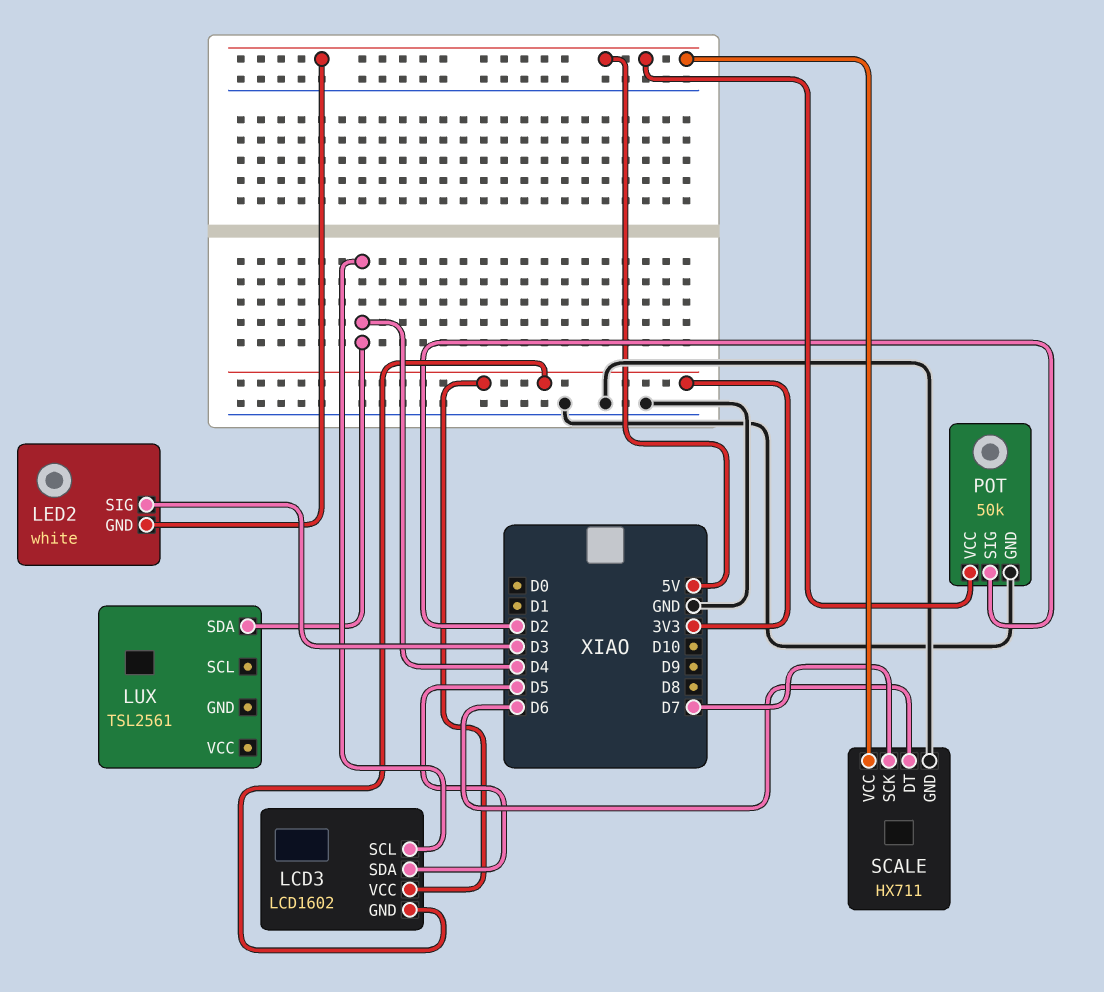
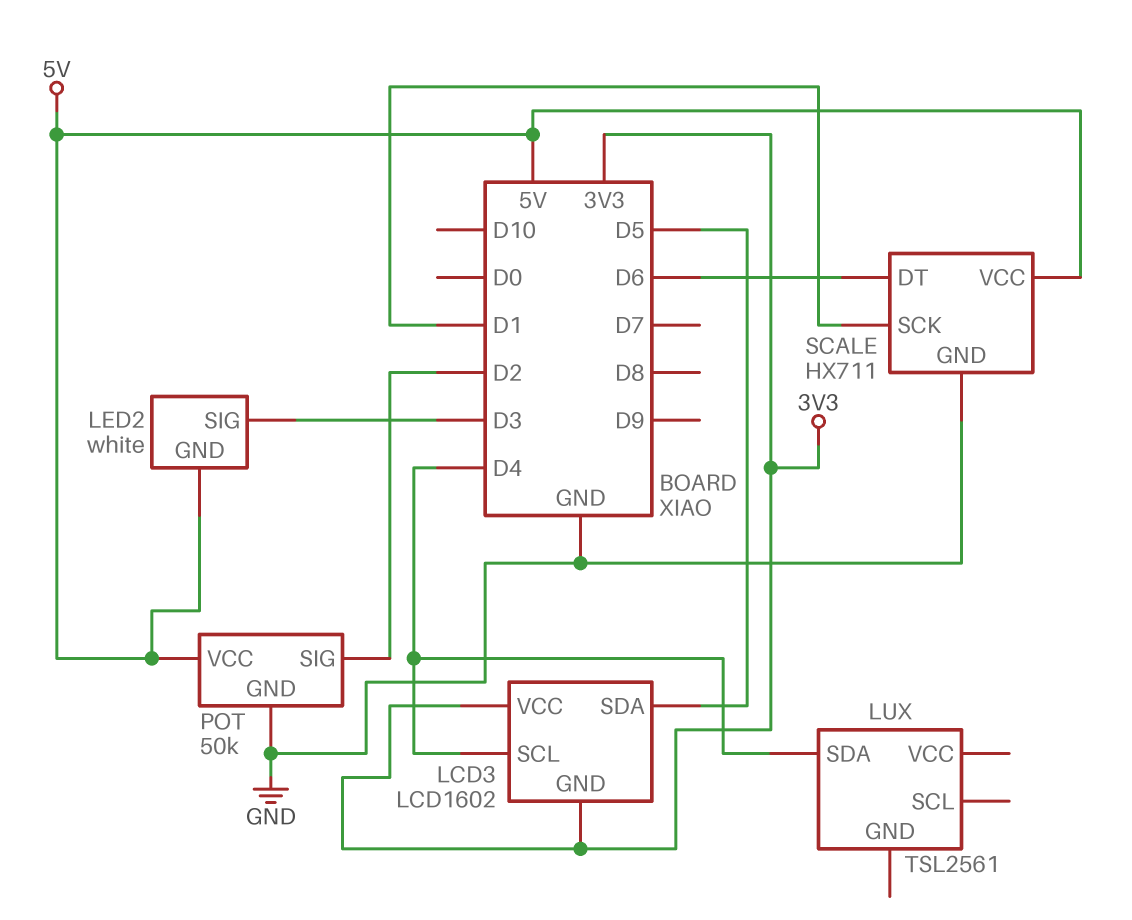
SCALE pin SCK: D7 -> D1

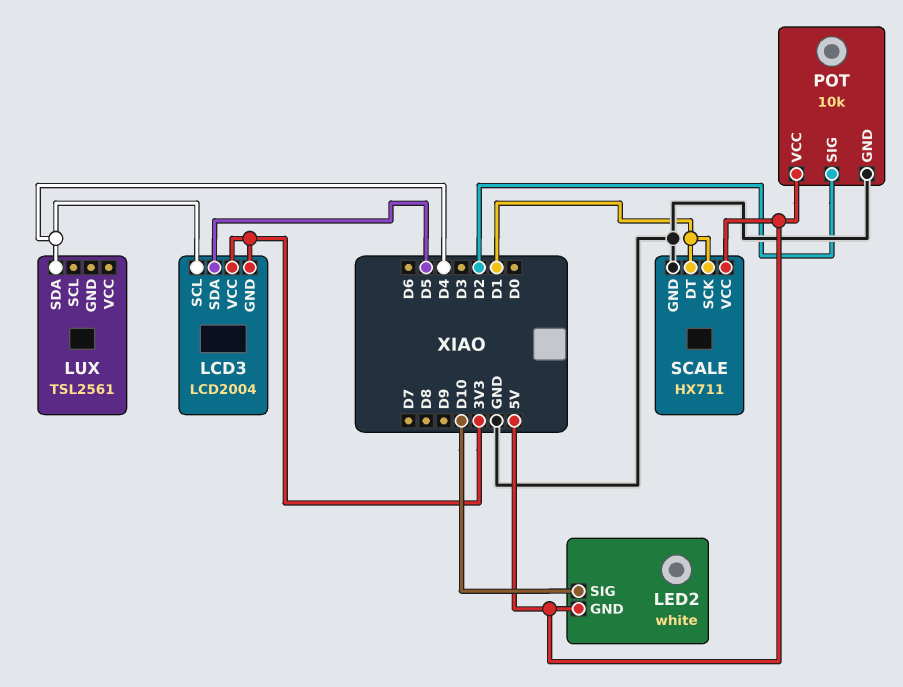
LCD3: LCD1602 -> LCD2004
LED2 pin SIG: D3 -> D10
POT: 50k -> 10k
SCALE pin DT: D6 -> D1

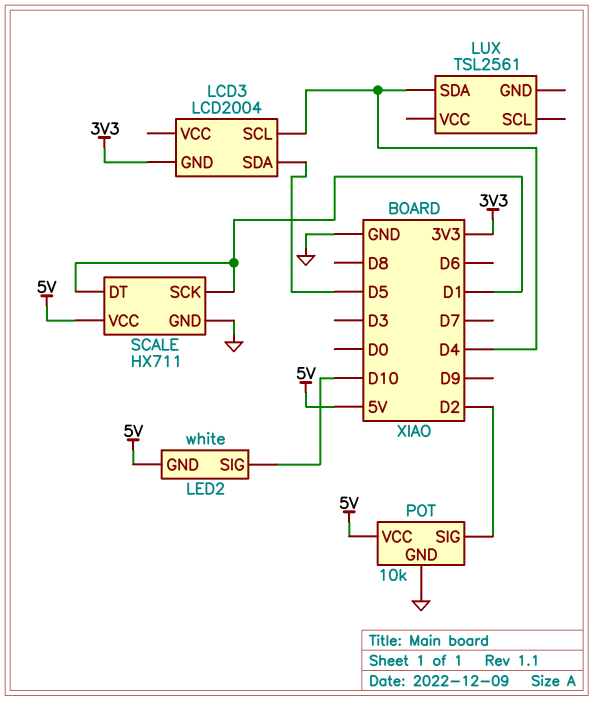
LCD3 pin VCC: 3V3 -> none

